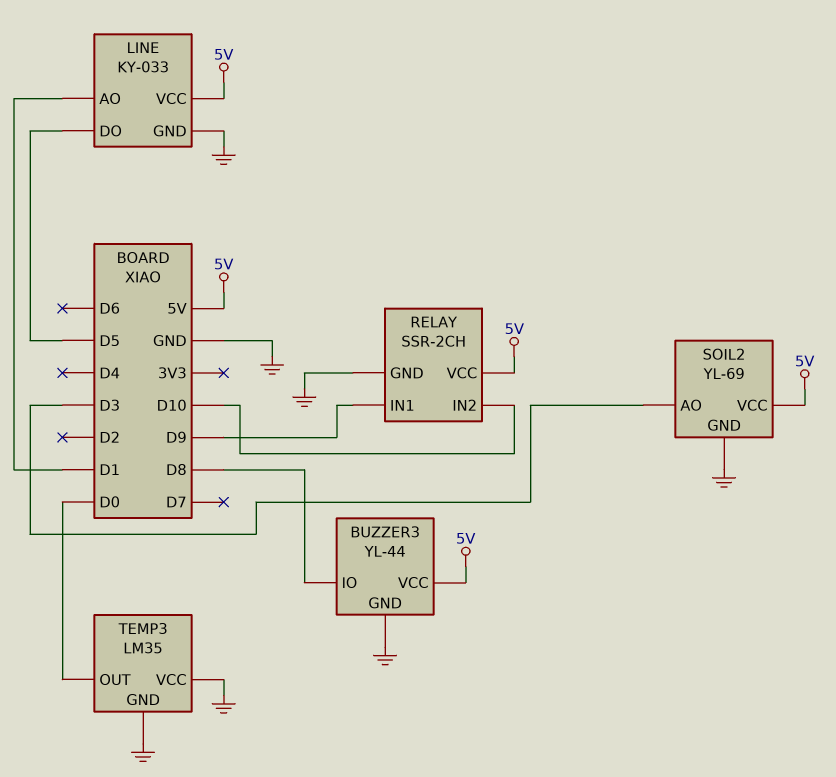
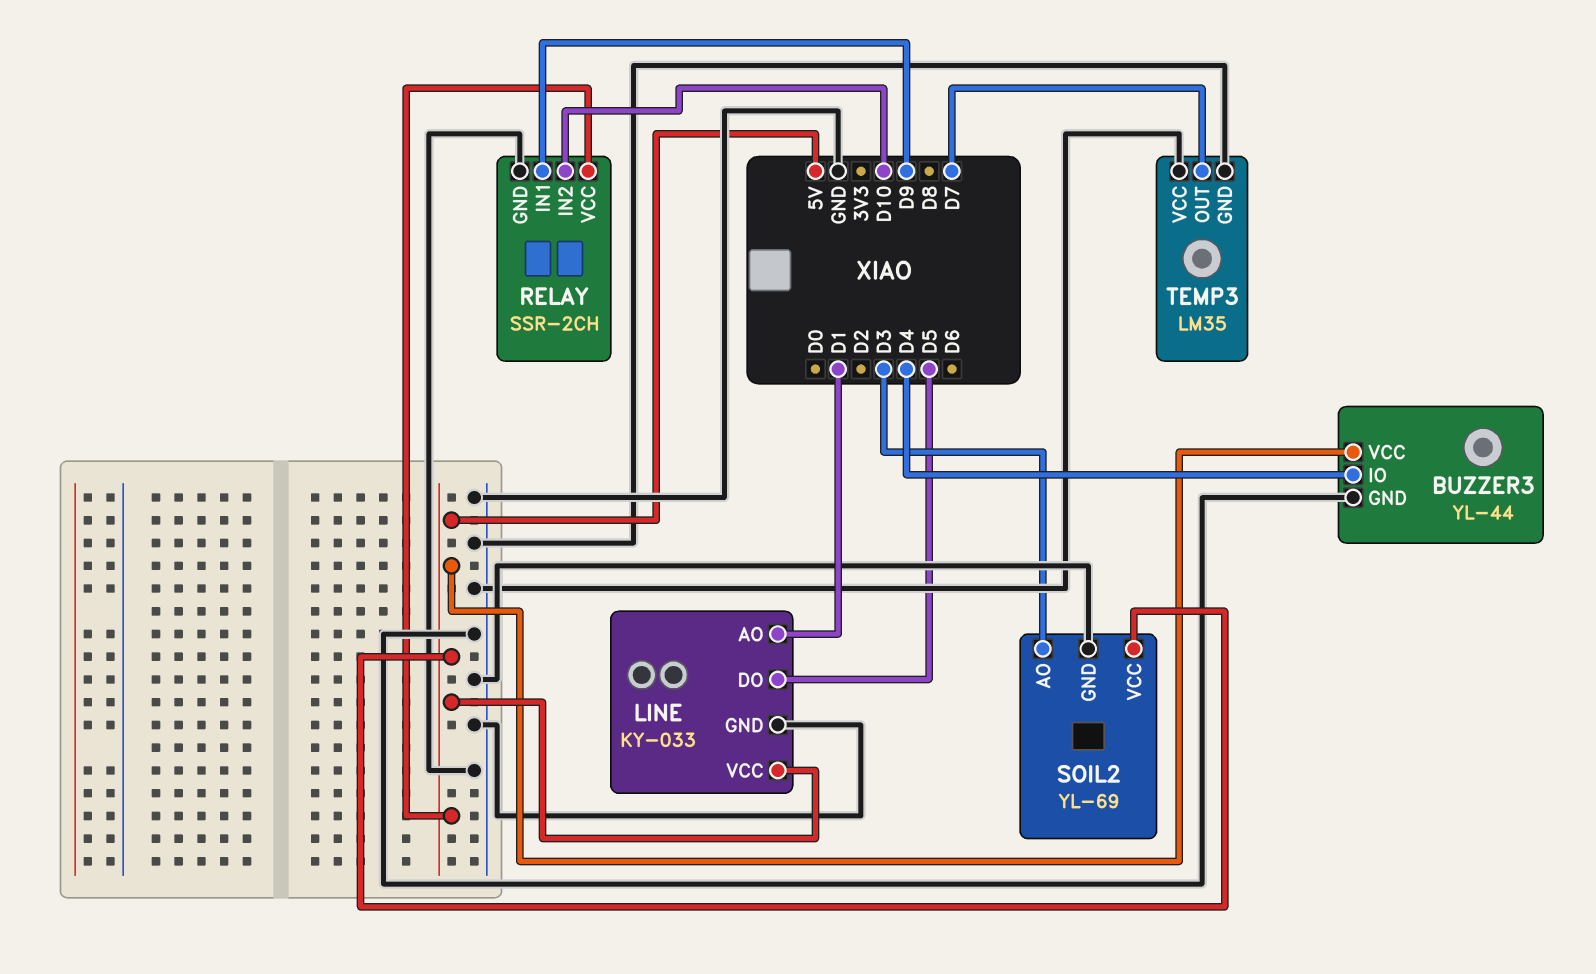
BUZZER3 pin IO: D8 -> D4
TEMP3 pin OUT: D0 -> D7

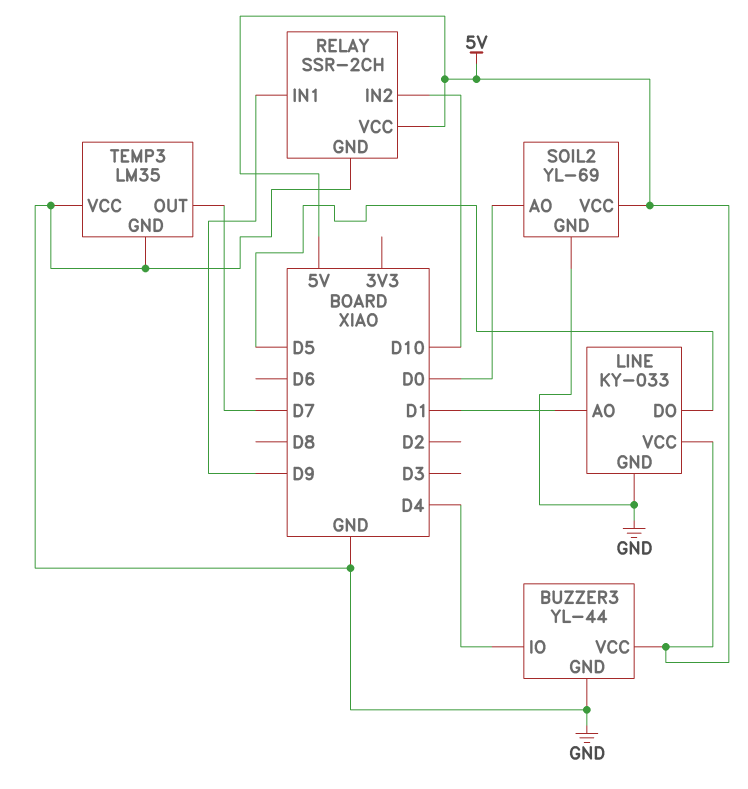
SOIL2 pin AO: D3 -> D0

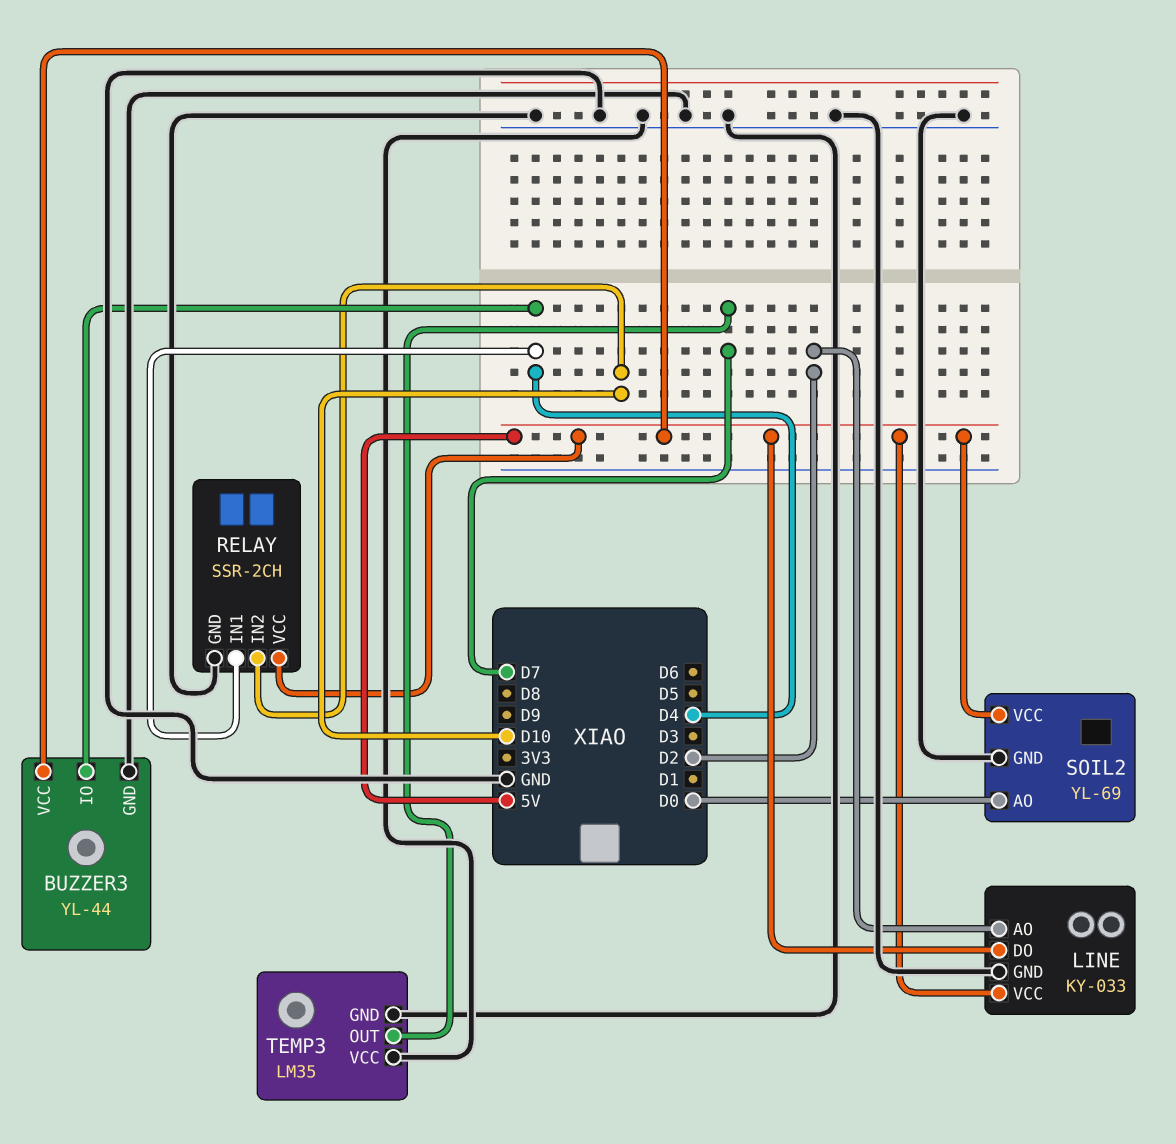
LINE pin AO: D1 -> D2
LINE pin DO: D5 -> 5V
RELAY pin IN1: D9 -> D4

